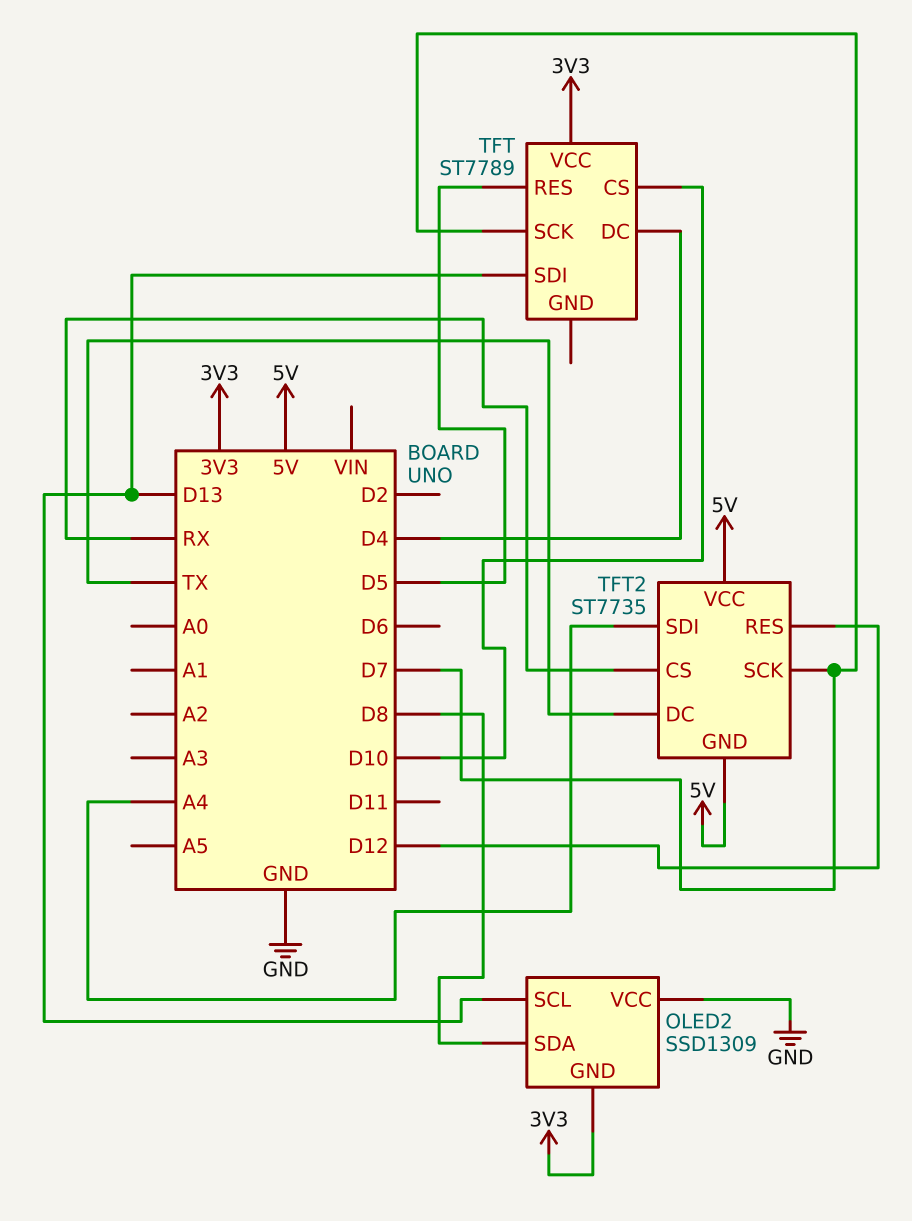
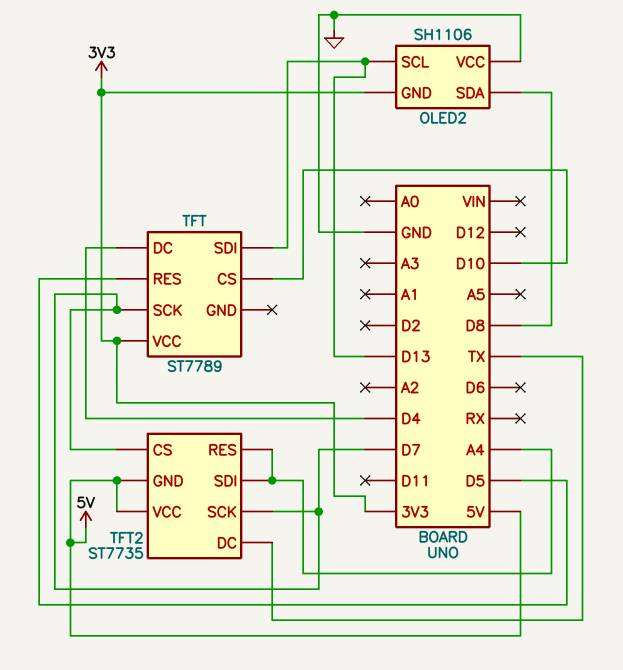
OLED2: SSD1309 -> SH1106
TFT2 pin CS: RX -> D7
TFT2 pin RES: D12 -> A4

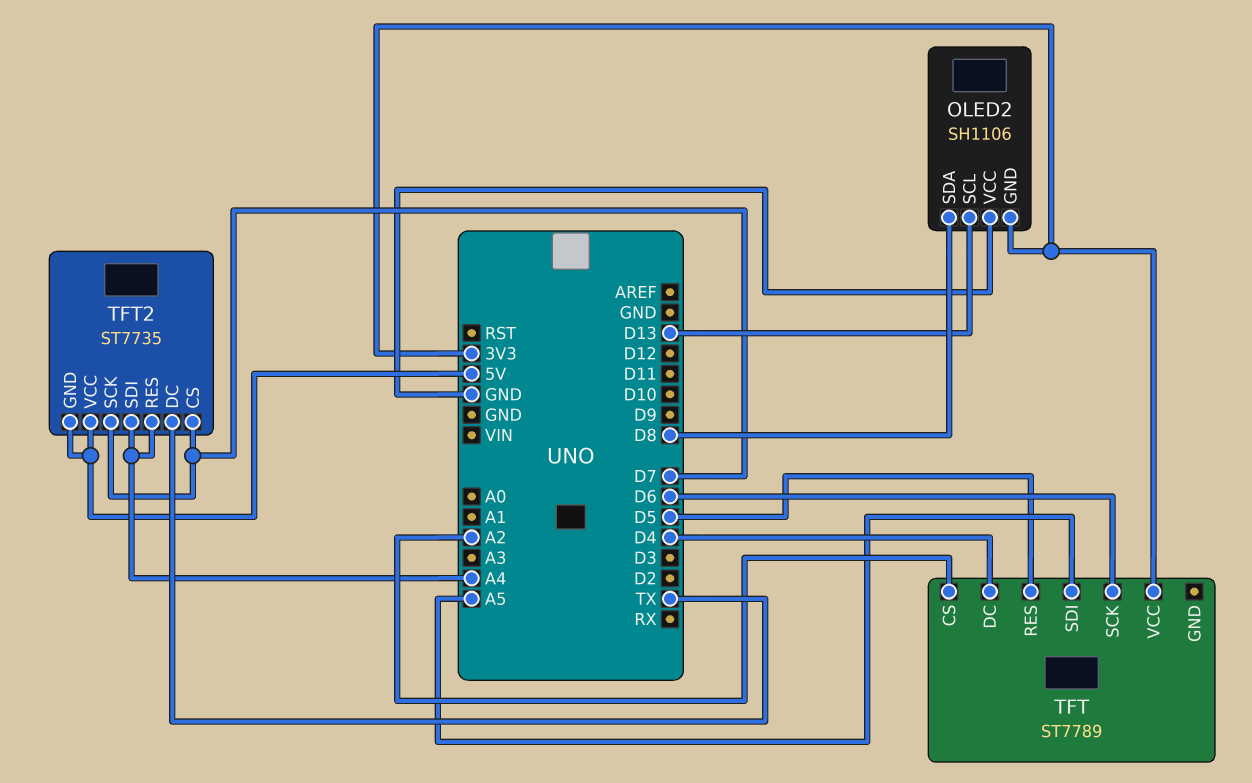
TFT pin CS: D10 -> A2
TFT pin SCK: D7 -> D6
TFT pin SDI: D13 -> A5

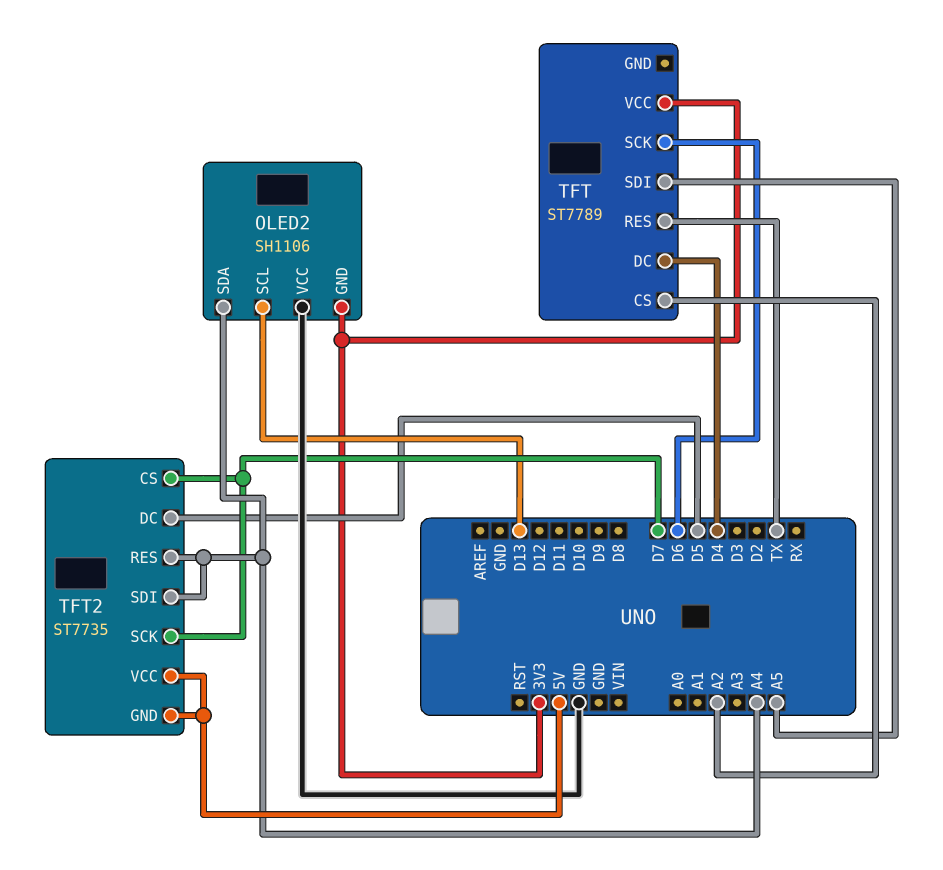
OLED2 pin SDA: D8 -> A4
TFT pin RES: D5 -> TX
TFT2 pin DC: TX -> D5

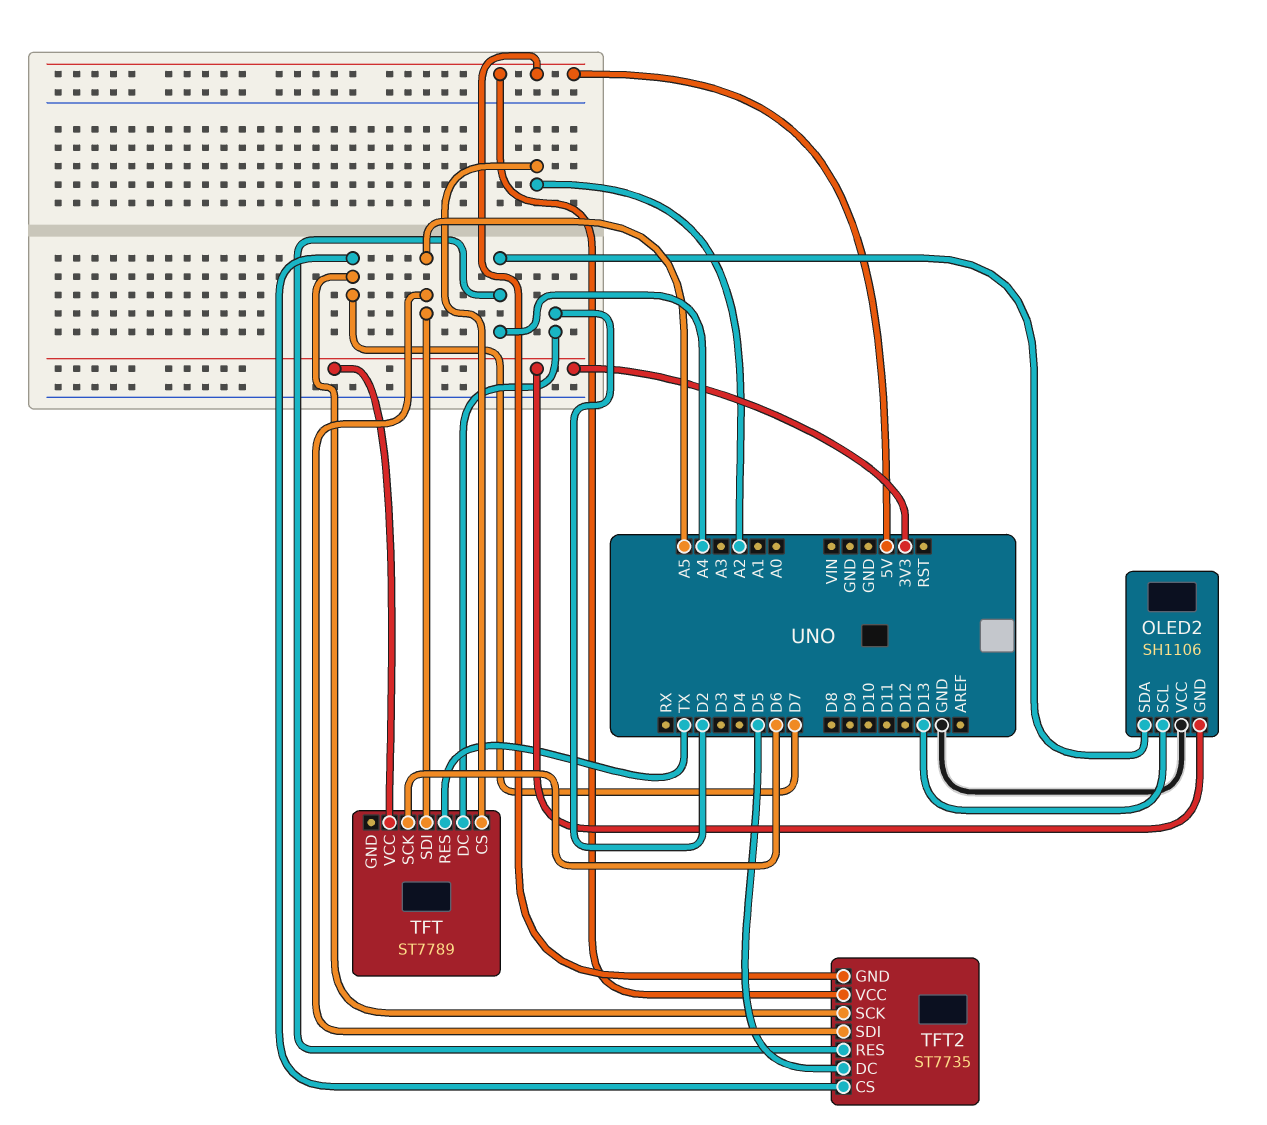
TFT pin DC: D4 -> D2
TFT2 pin SDI: A4 -> A5

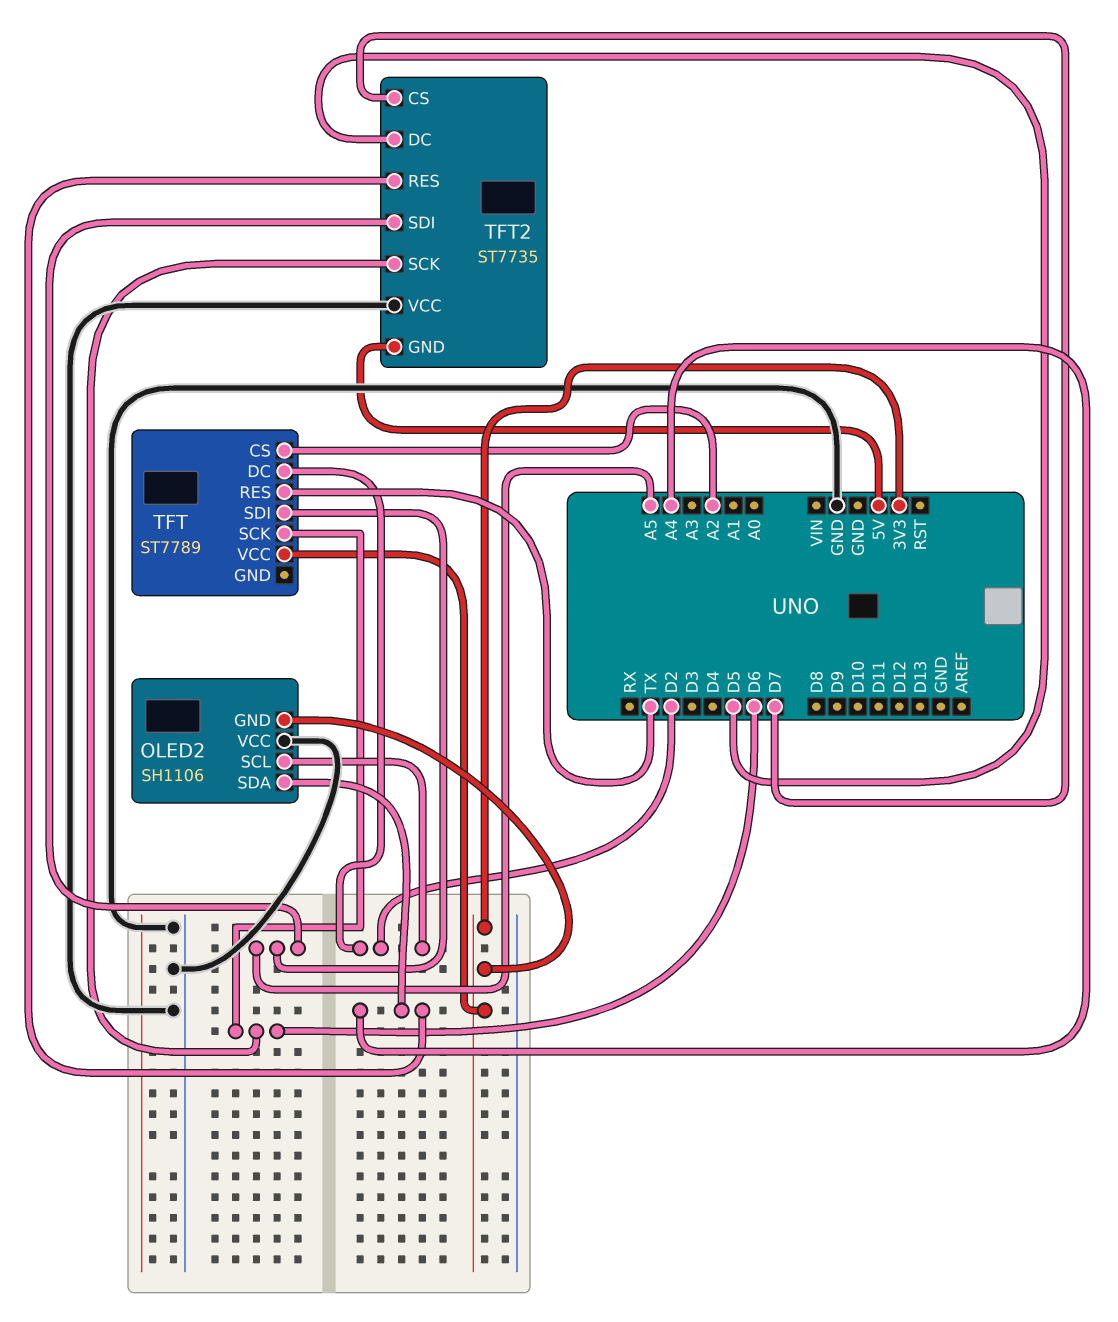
OLED2 pin SCL: D13 -> D2
TFT2 pin SCK: D7 -> D6
TFT2 pin VCC: 5V -> GND

